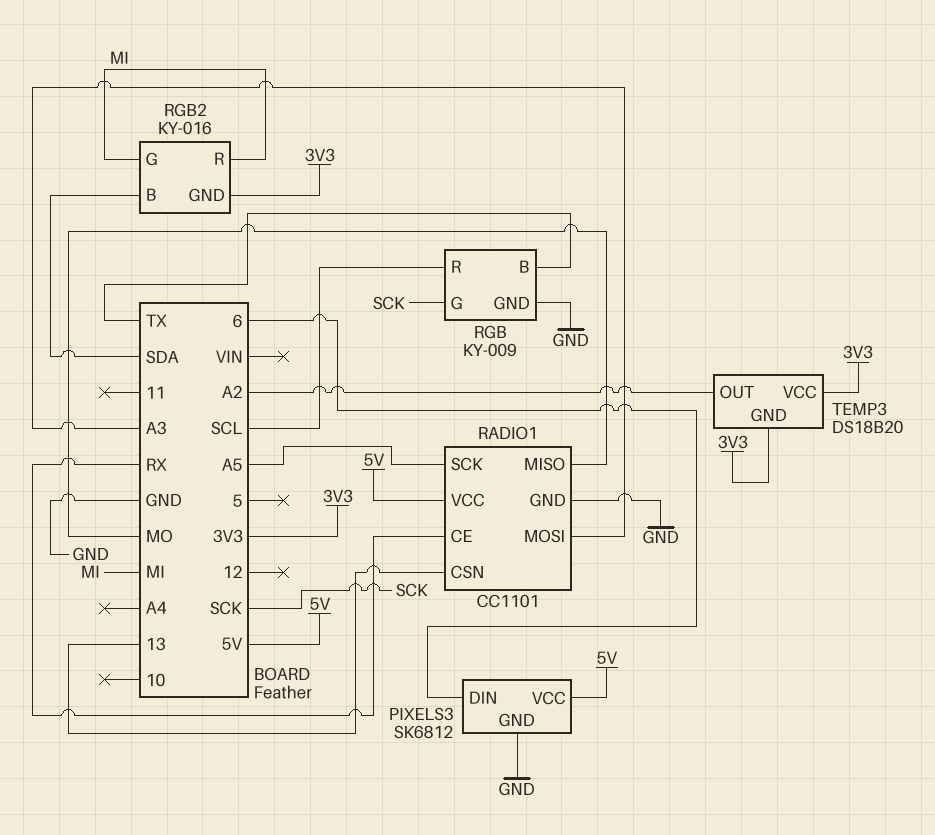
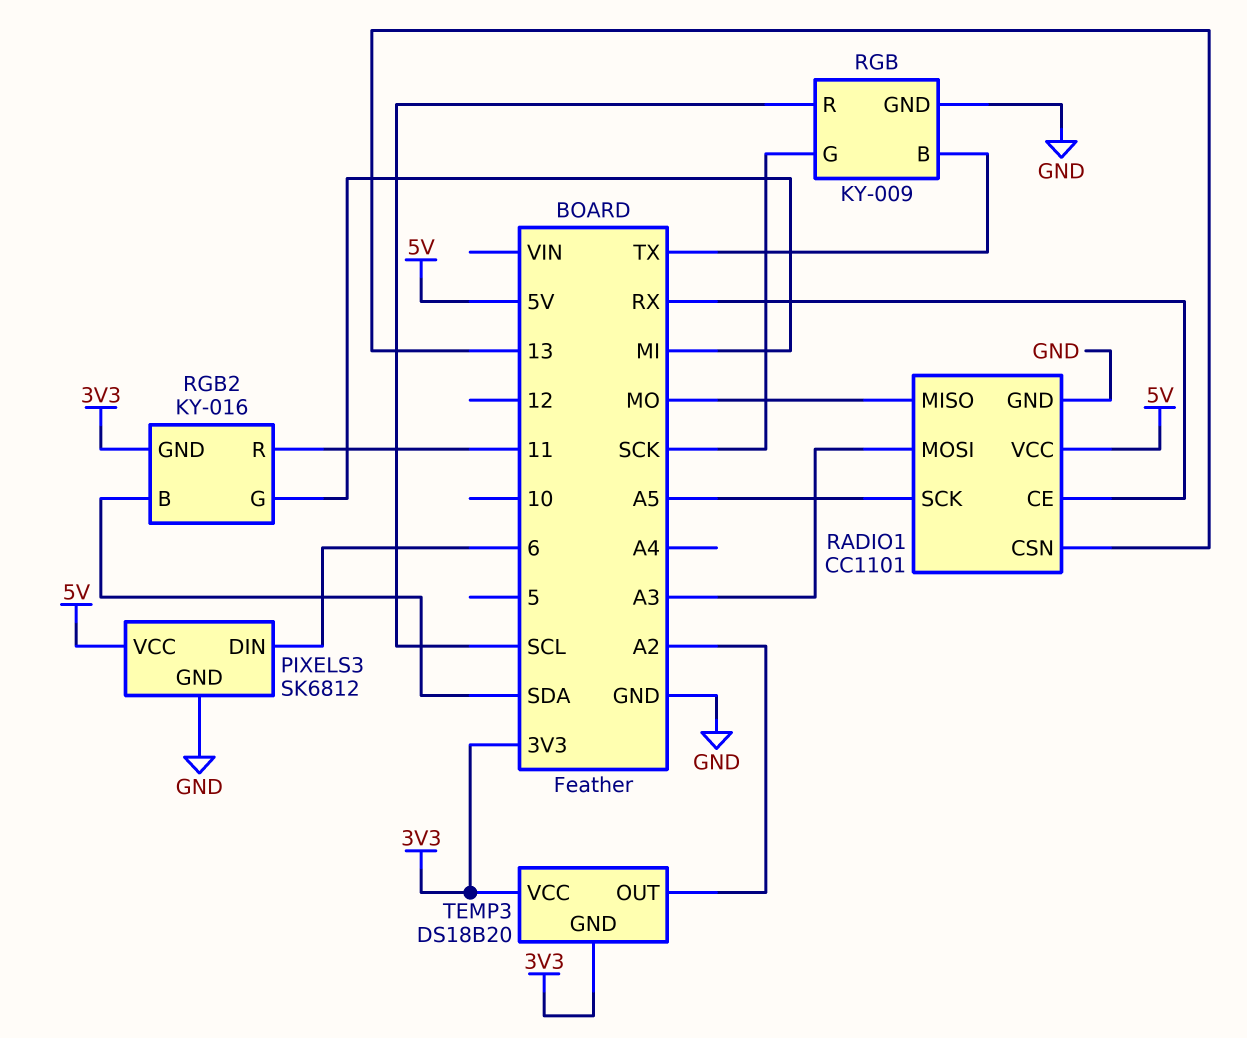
RGB2 pin R: MI -> 11

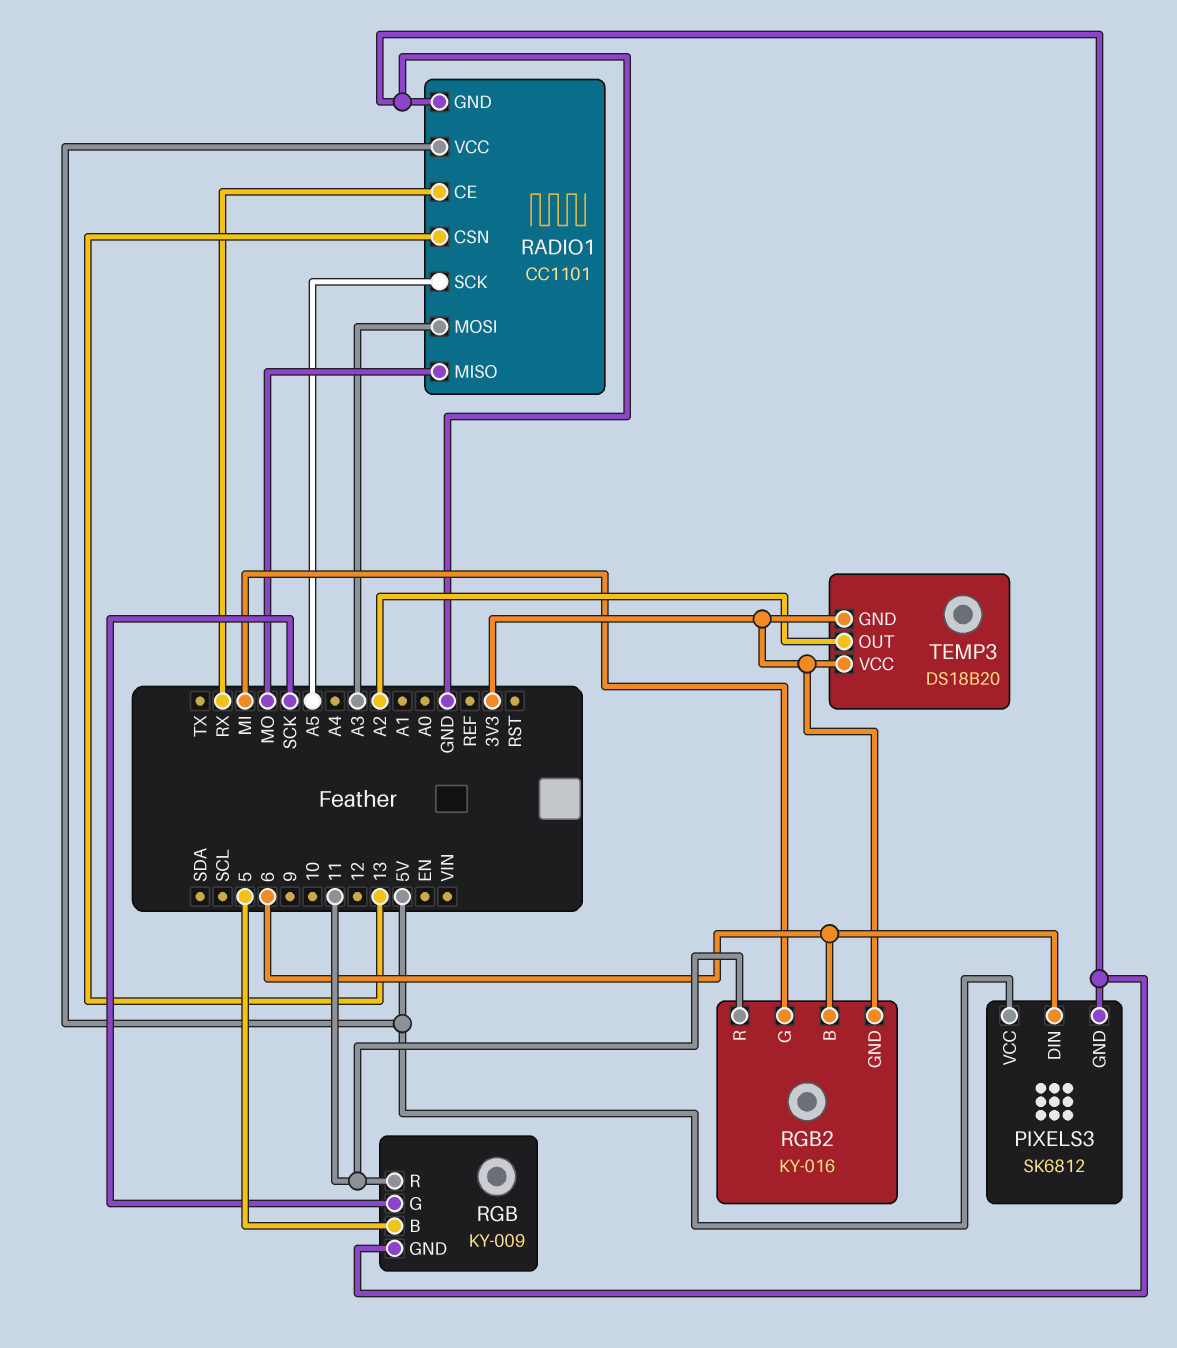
RGB pin B: TX -> 5
RGB pin R: SCL -> 11
RGB2 pin B: SDA -> 6

